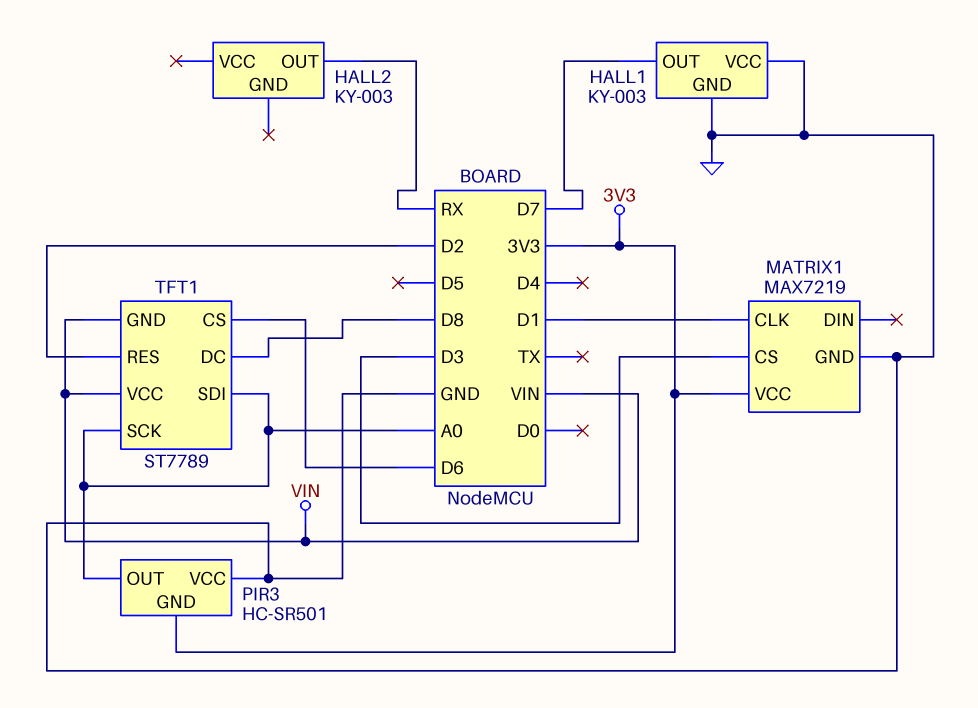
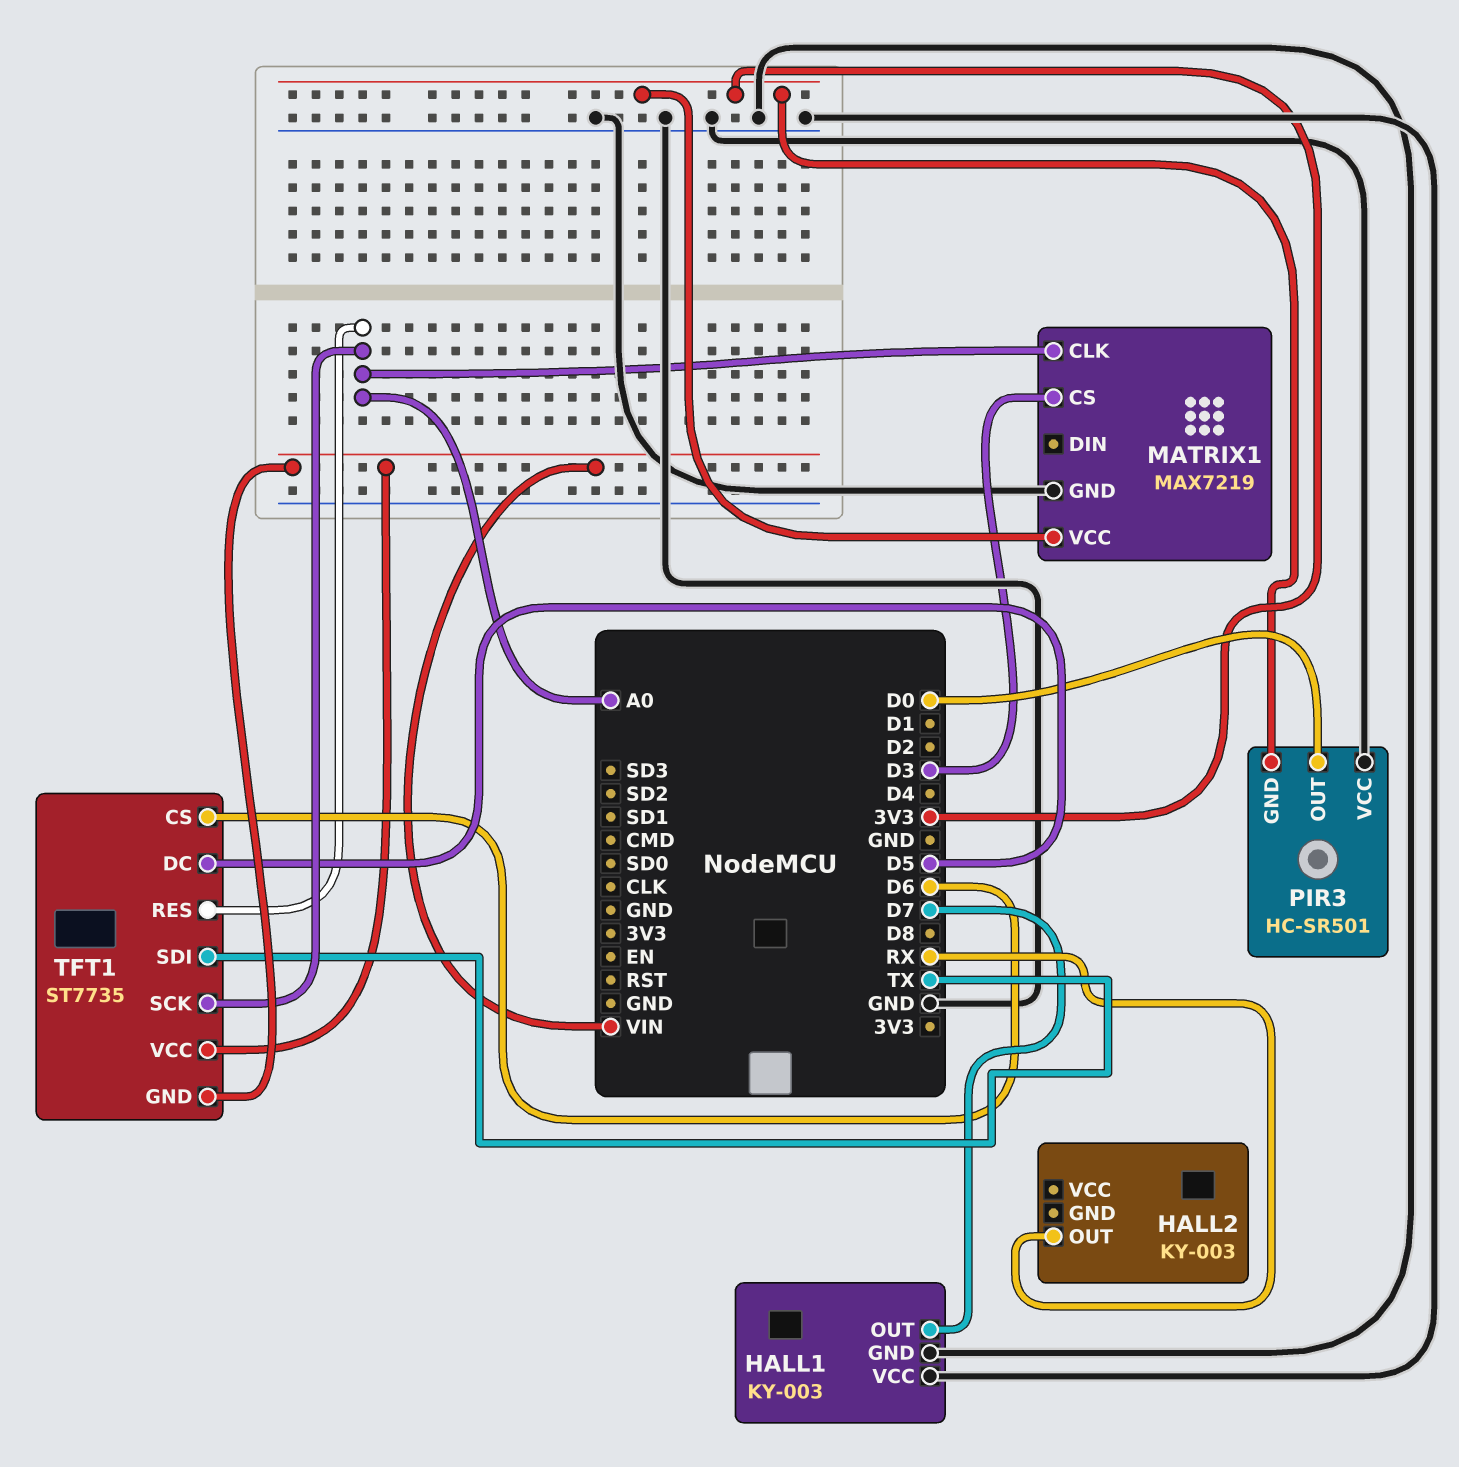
MATRIX1 pin CLK: D1 -> A0
PIR3 pin OUT: A0 -> D0
TFT1: ST7789 -> ST7735
TFT1 pin DC: D8 -> D5
TFT1 pin RES: D2 -> A0
TFT1 pin SDI: A0 -> TX

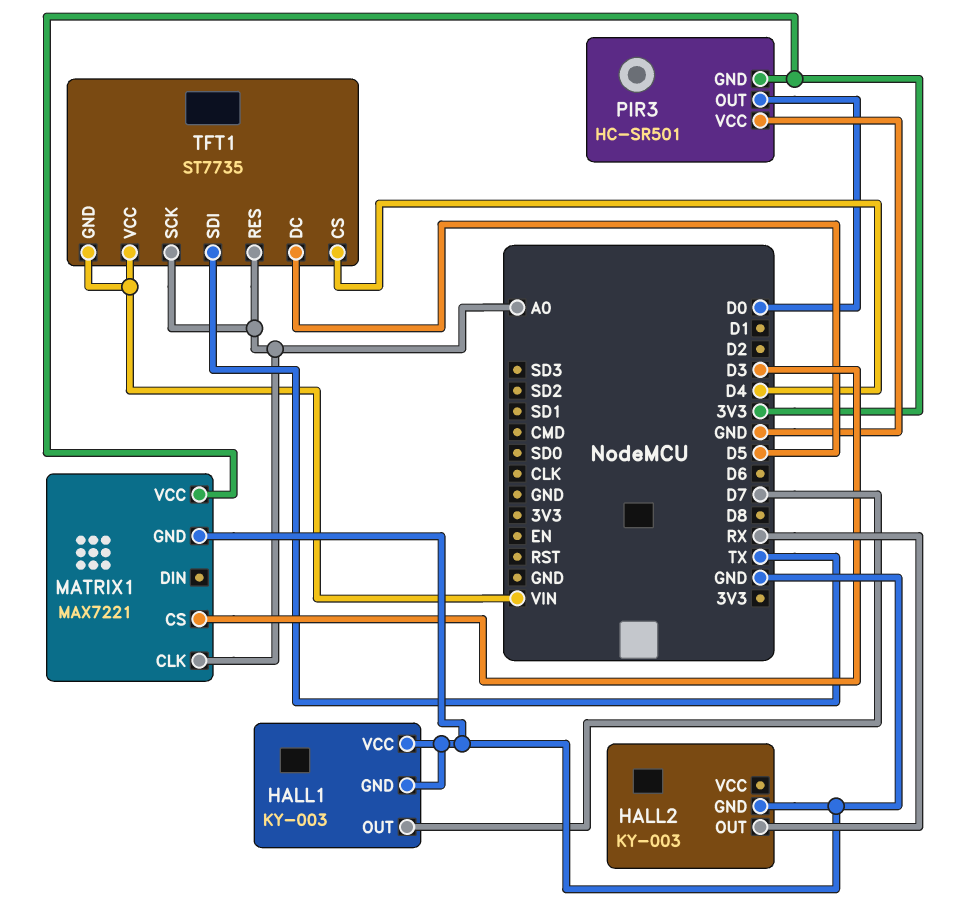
HALL2 pin GND: none -> GND
MATRIX1: MAX7219 -> MAX7221
TFT1 pin CS: D6 -> D4

